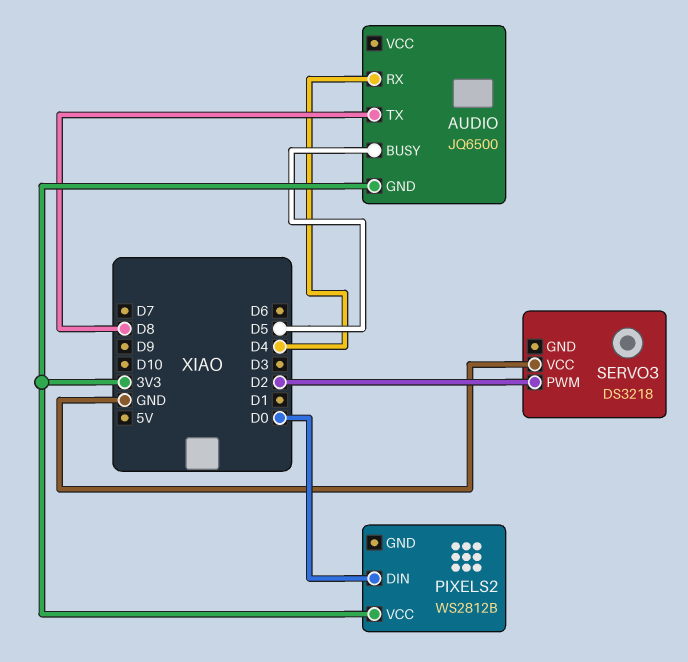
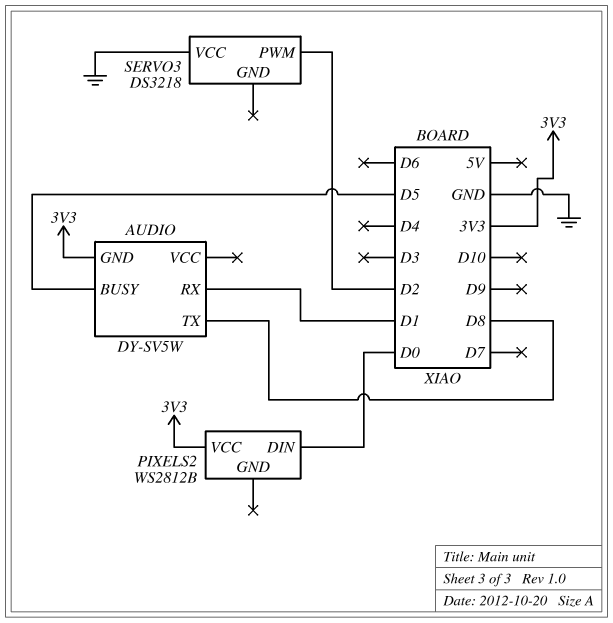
AUDIO: JQ6500 -> DY-SV5W
AUDIO pin RX: D4 -> D1

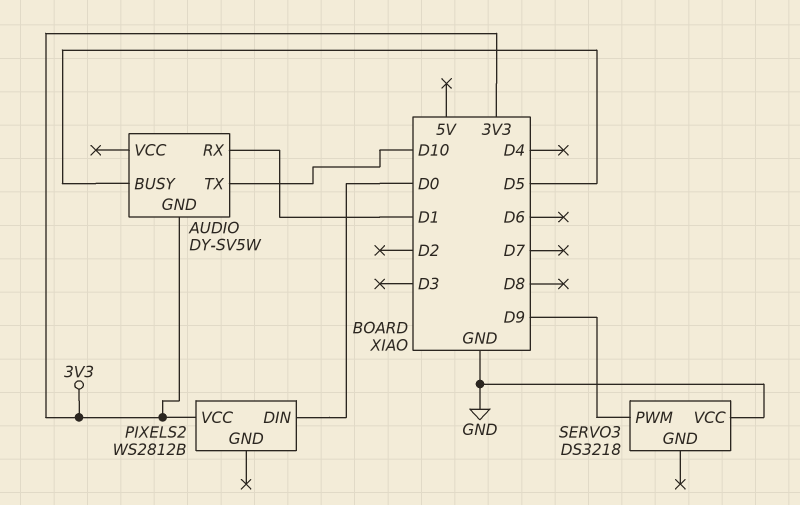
AUDIO pin TX: D8 -> D10
SERVO3 pin PWM: D2 -> D9

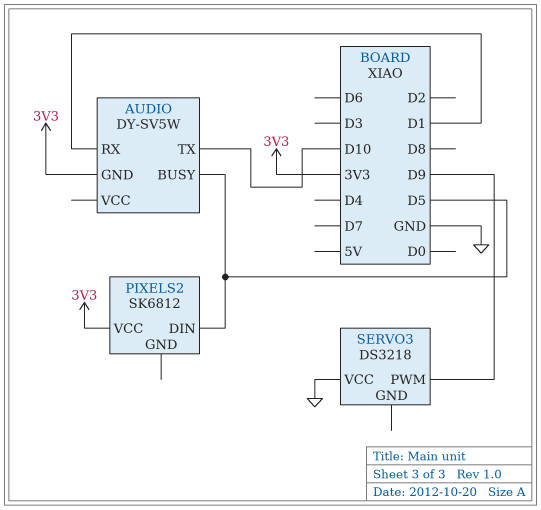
PIXELS2: WS2812B -> SK6812
PIXELS2 pin DIN: D0 -> D5

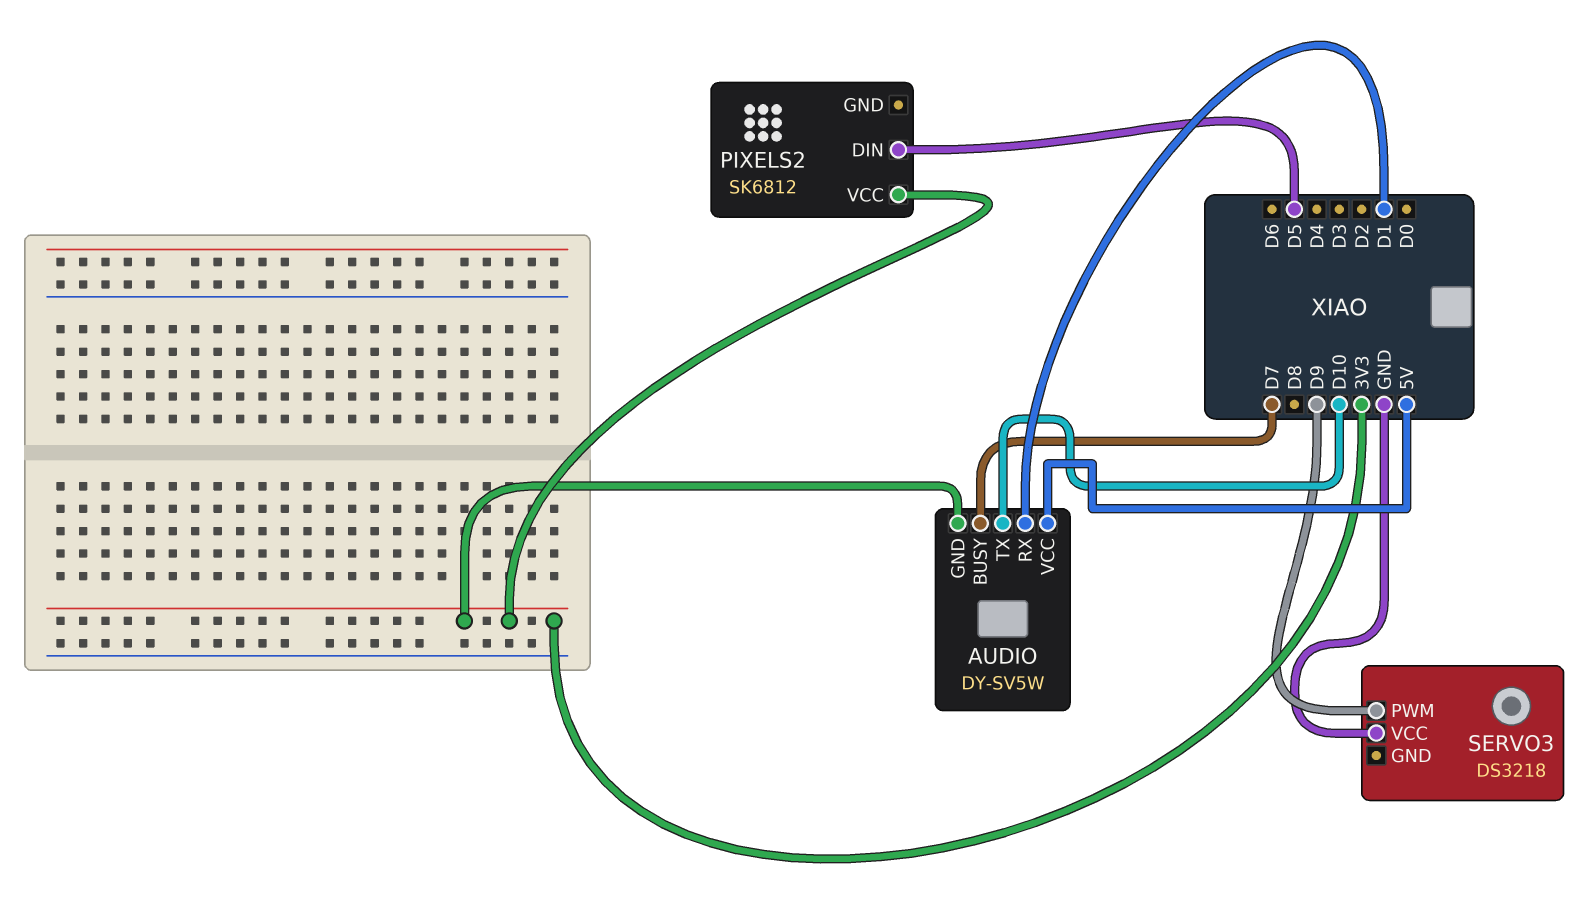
AUDIO pin BUSY: D5 -> D7
AUDIO pin VCC: none -> 5V

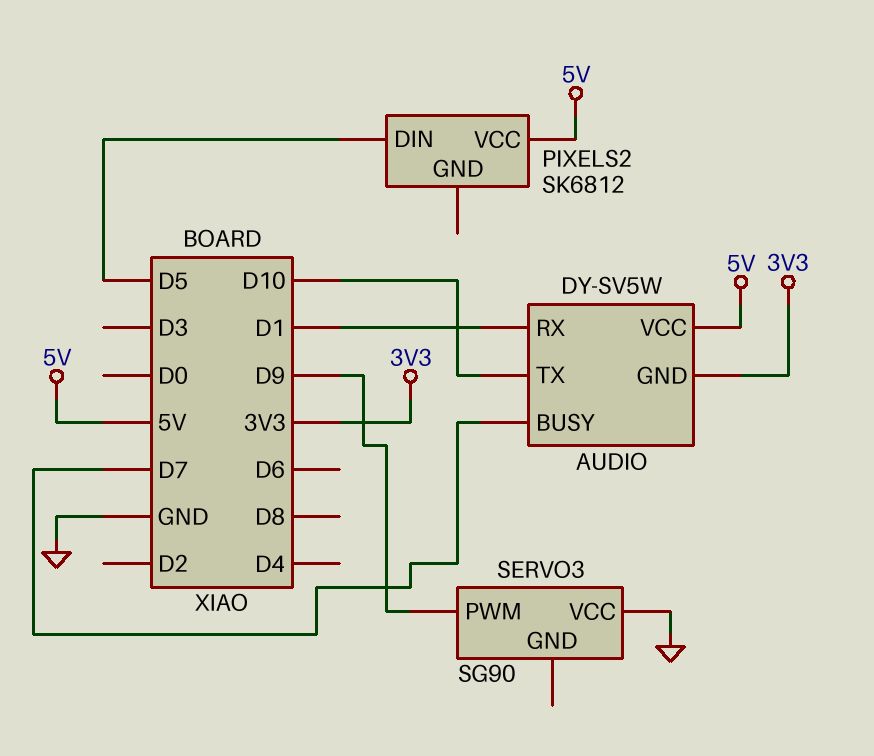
PIXELS2 pin VCC: 3V3 -> 5V
SERVO3: DS3218 -> SG90

